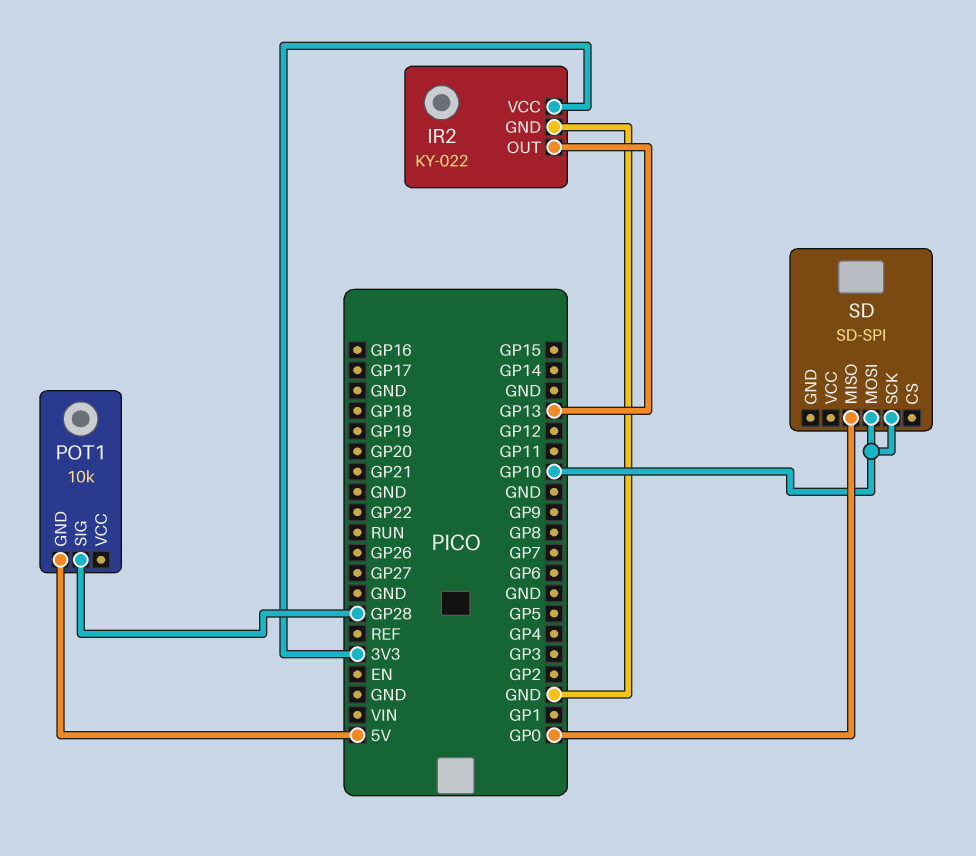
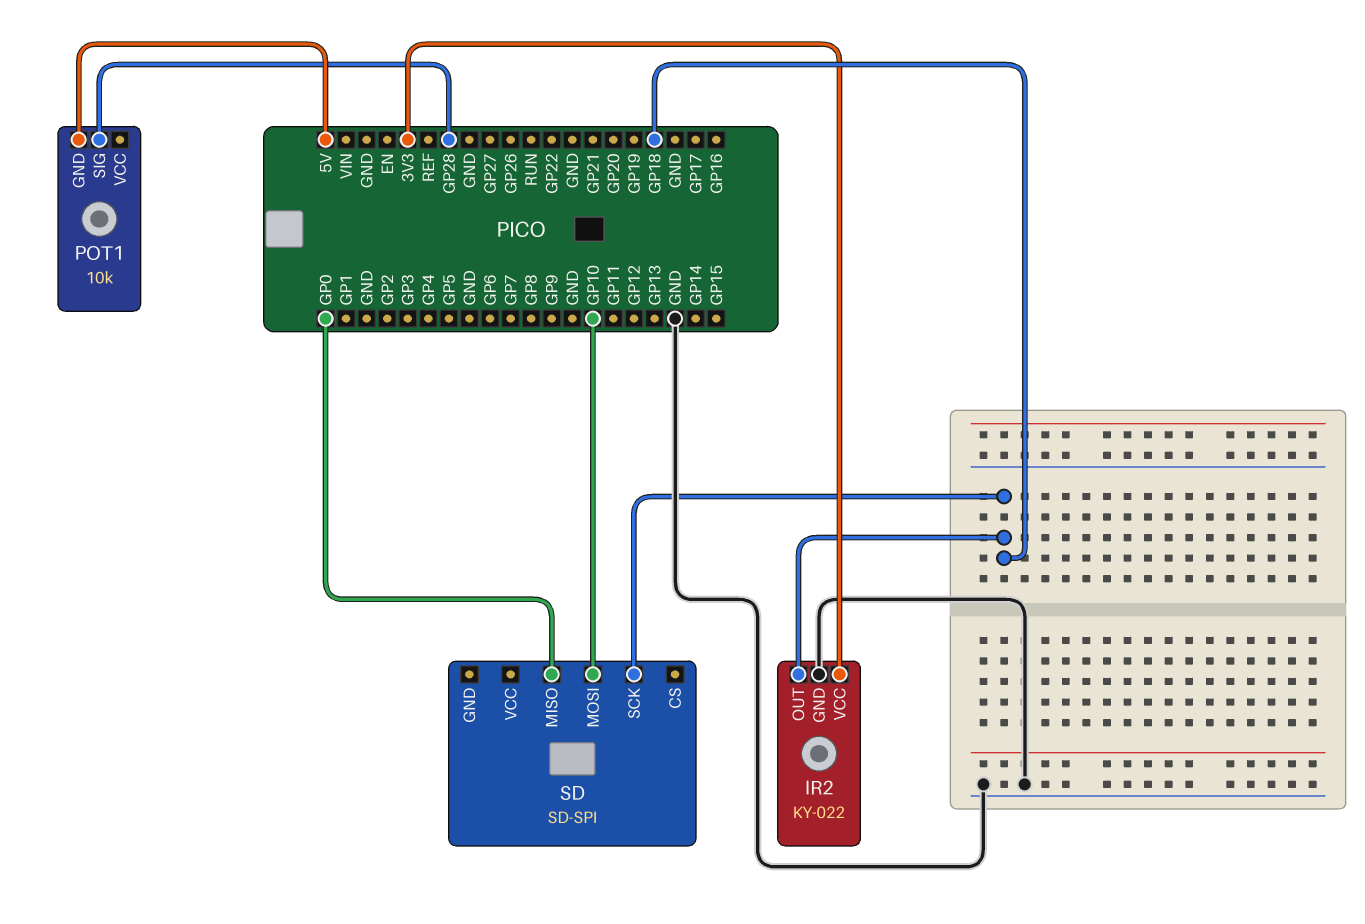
IR2 pin OUT: GP13 -> GP18
SD pin SCK: GP10 -> GP18

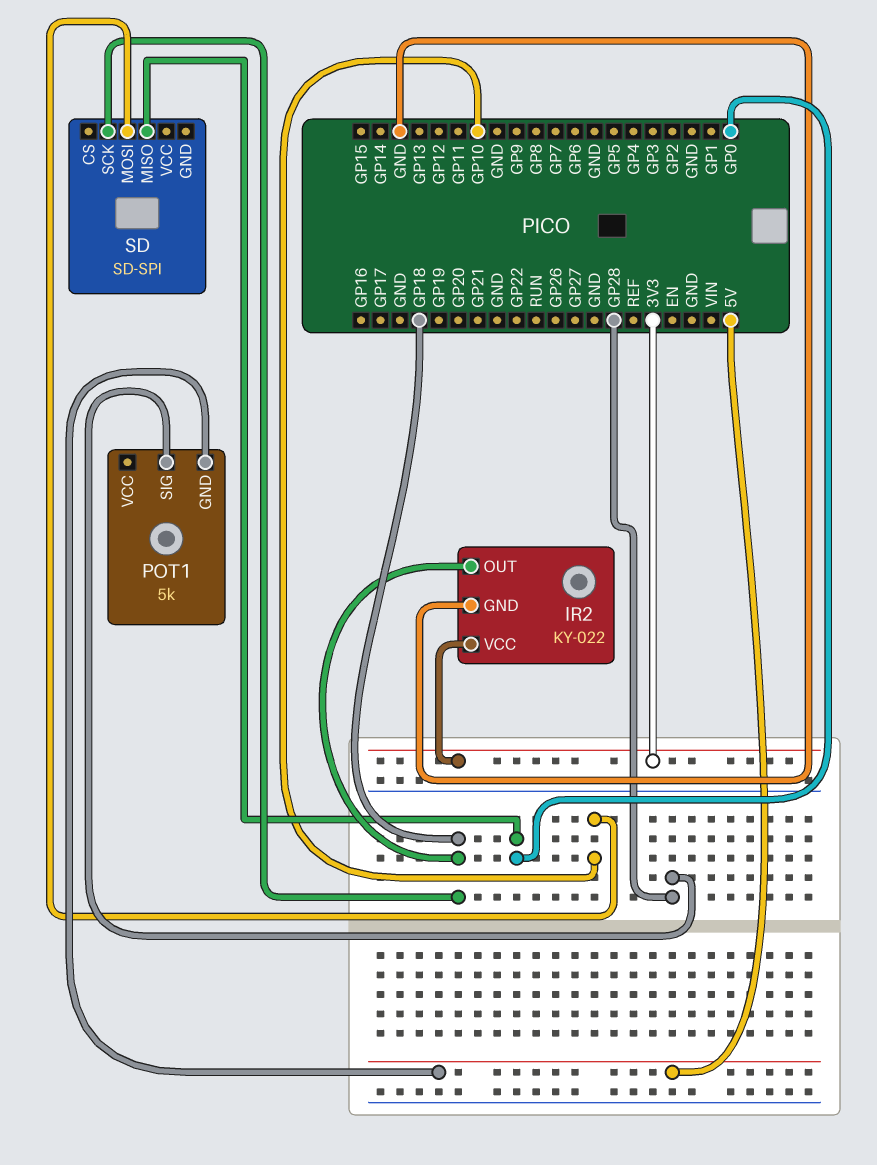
POT1: 10k -> 5k

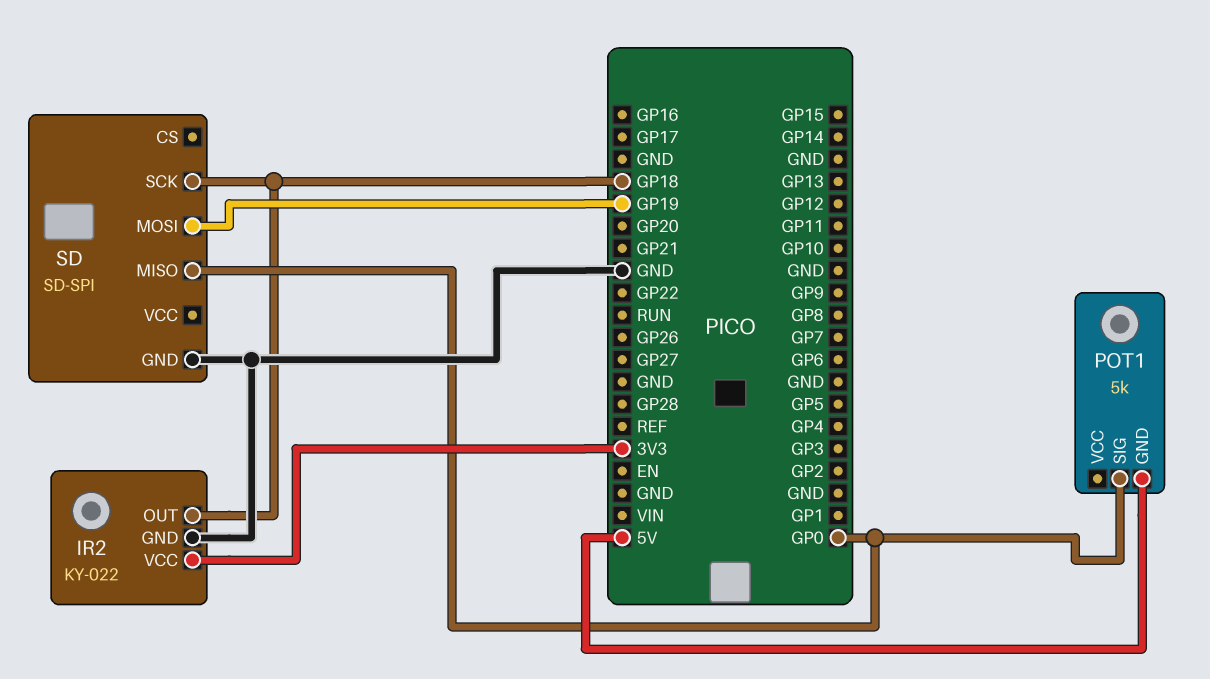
POT1 pin SIG: GP28 -> GP0
SD pin GND: none -> GND
SD pin MOSI: GP10 -> GP19

